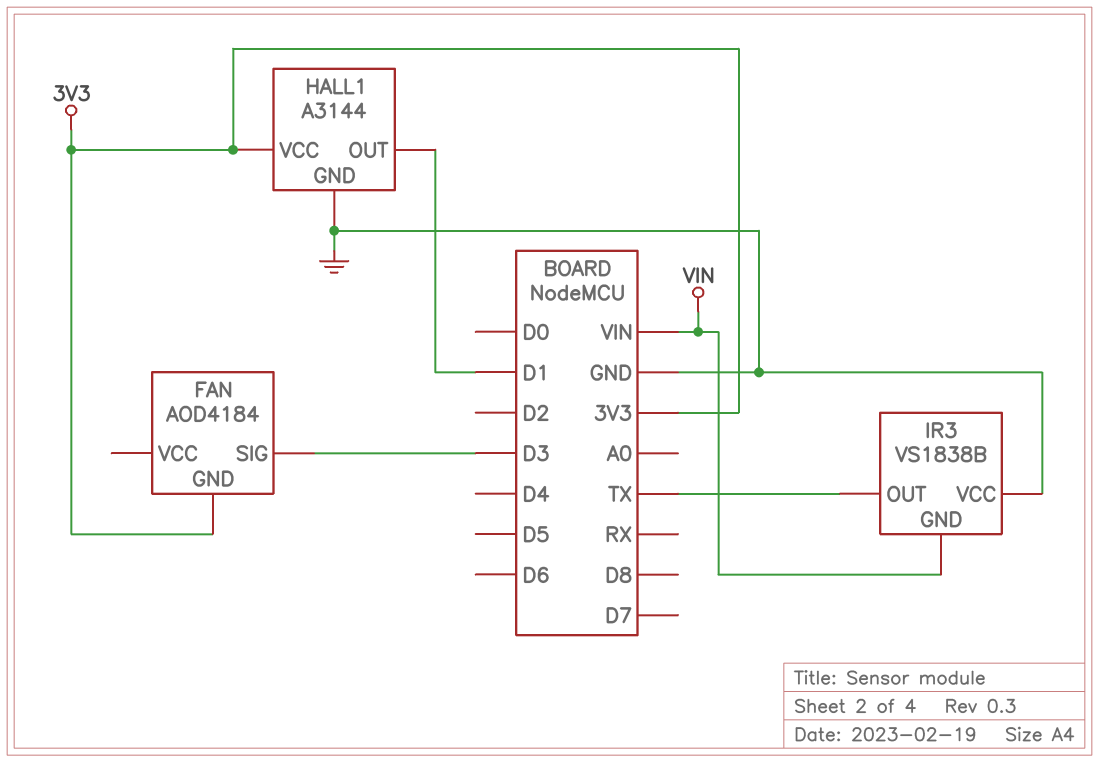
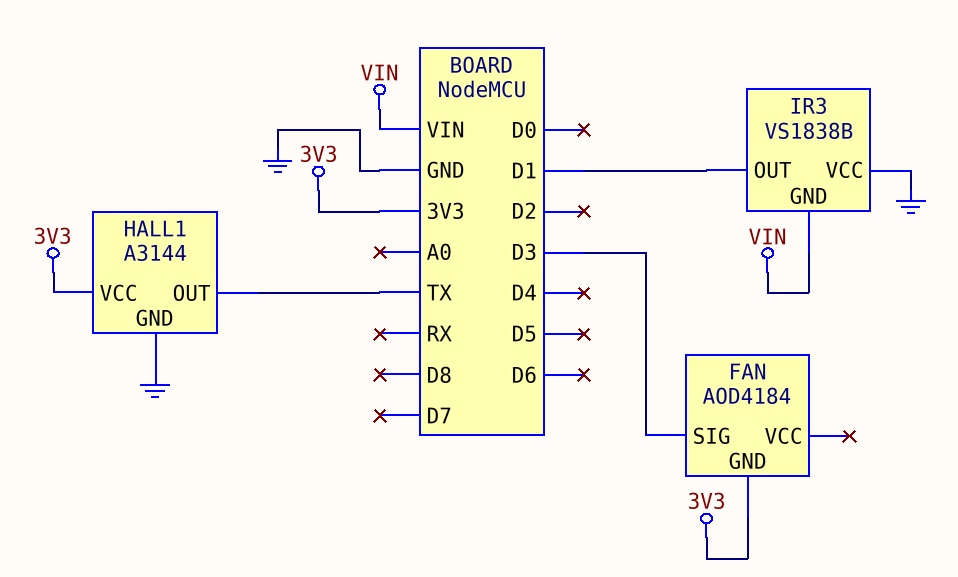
HALL1 pin OUT: D1 -> TX
IR3 pin OUT: TX -> D1

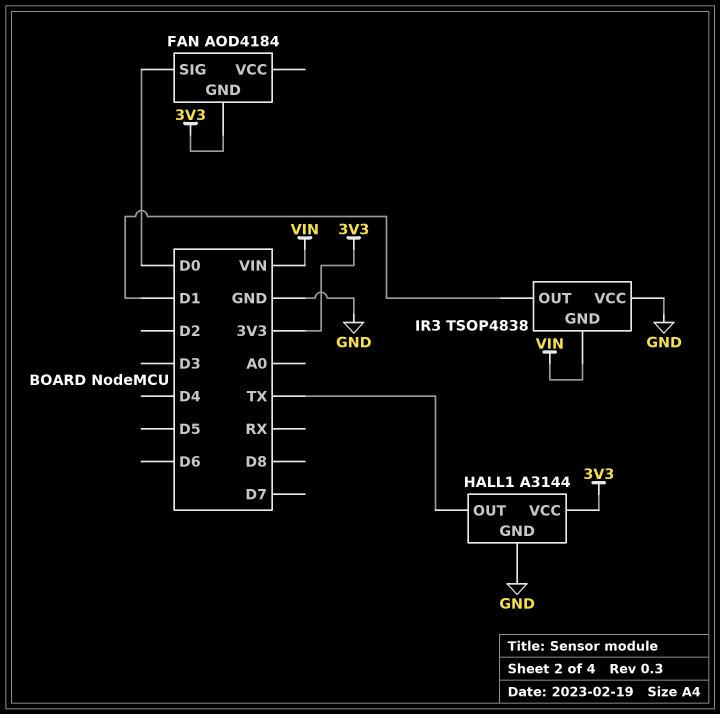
FAN pin SIG: D3 -> D0
IR3: VS1838B -> TSOP4838

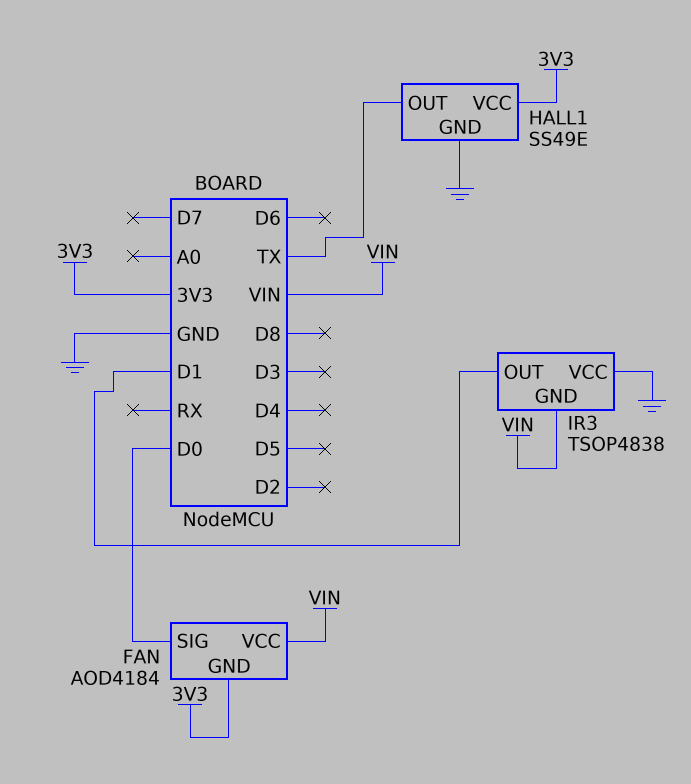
FAN pin VCC: none -> VIN
HALL1: A3144 -> SS49E

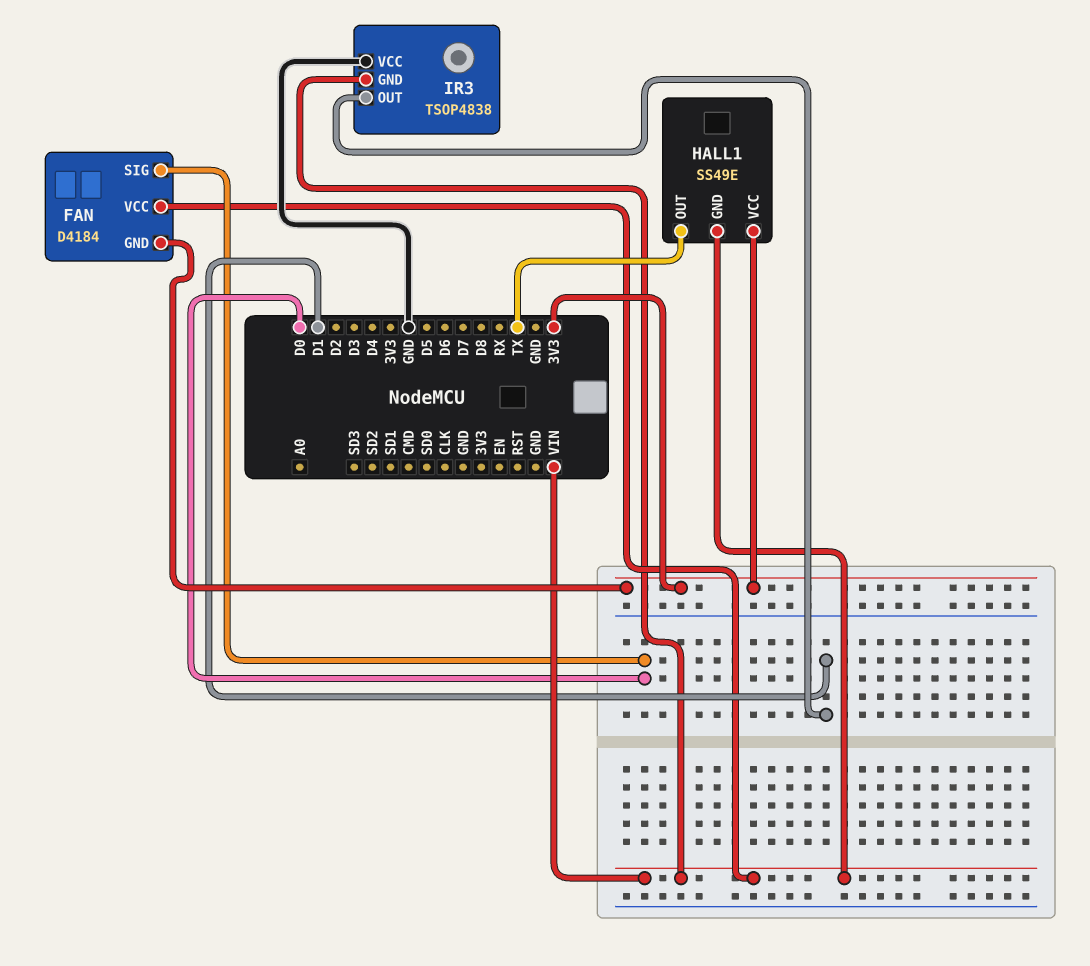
FAN: AOD4184 -> D4184
HALL1 pin GND: GND -> VIN

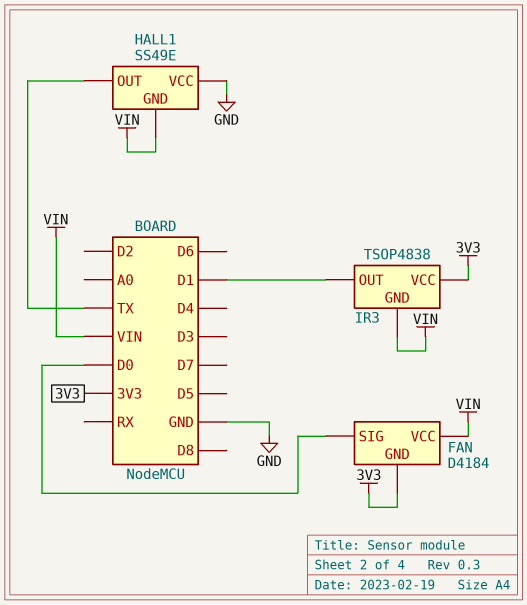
HALL1 pin VCC: 3V3 -> GND
IR3 pin VCC: GND -> 3V3

